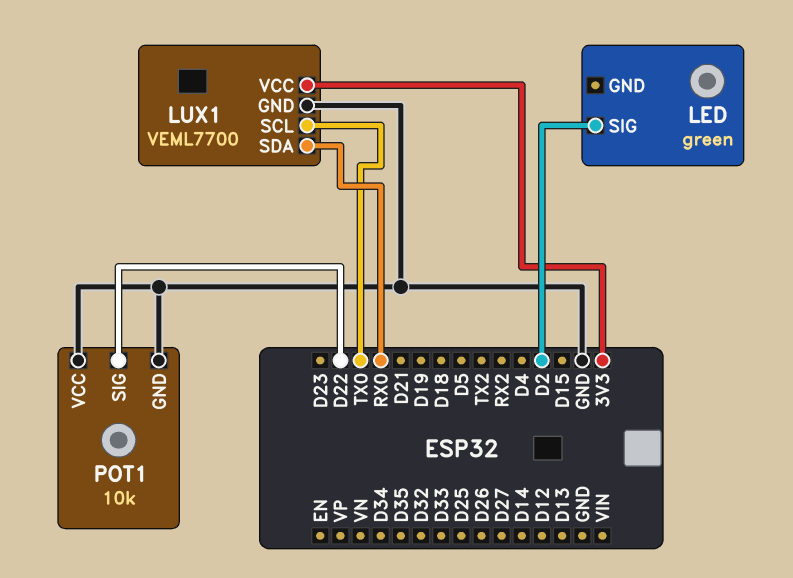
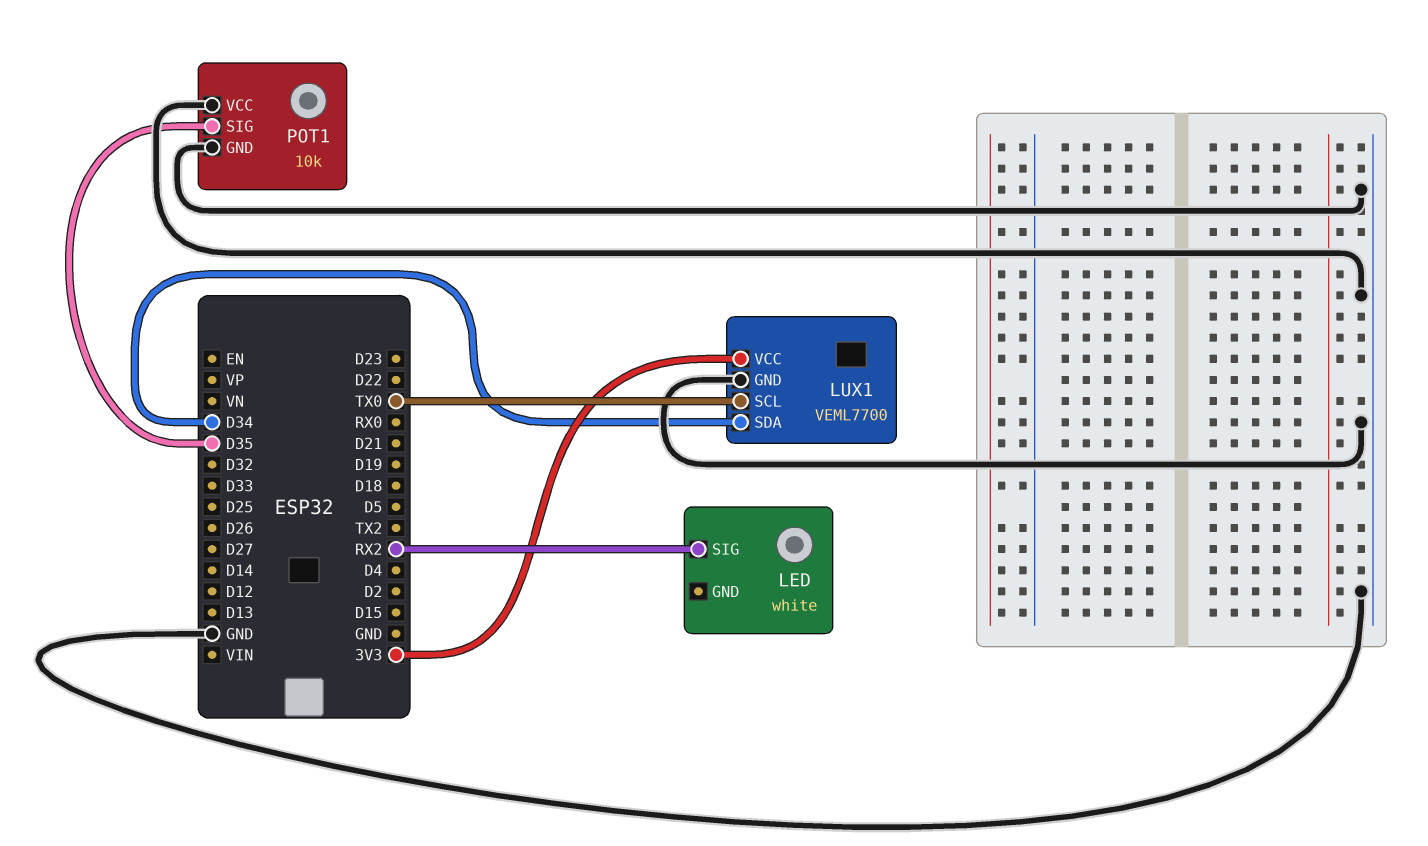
LED: green -> white
LED pin SIG: D2 -> RX2
LUX1 pin SDA: RX0 -> D34
POT1 pin SIG: D22 -> D35

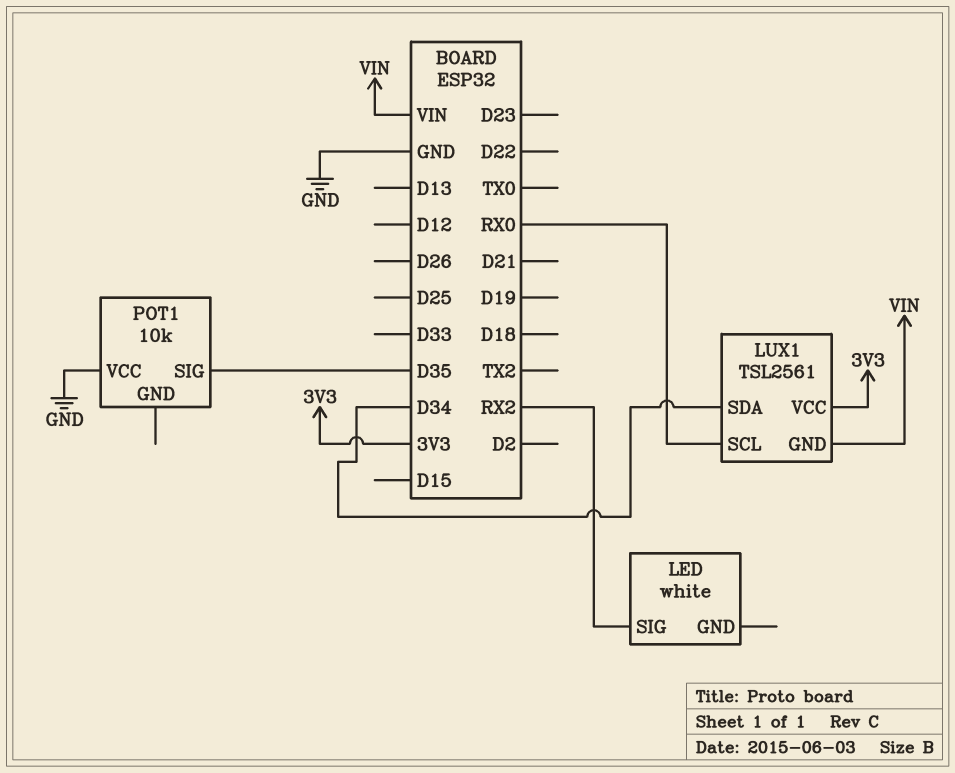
LUX1: VEML7700 -> TSL2561
LUX1 pin GND: GND -> VIN
LUX1 pin SCL: TX0 -> RX0
POT1 pin GND: GND -> none

